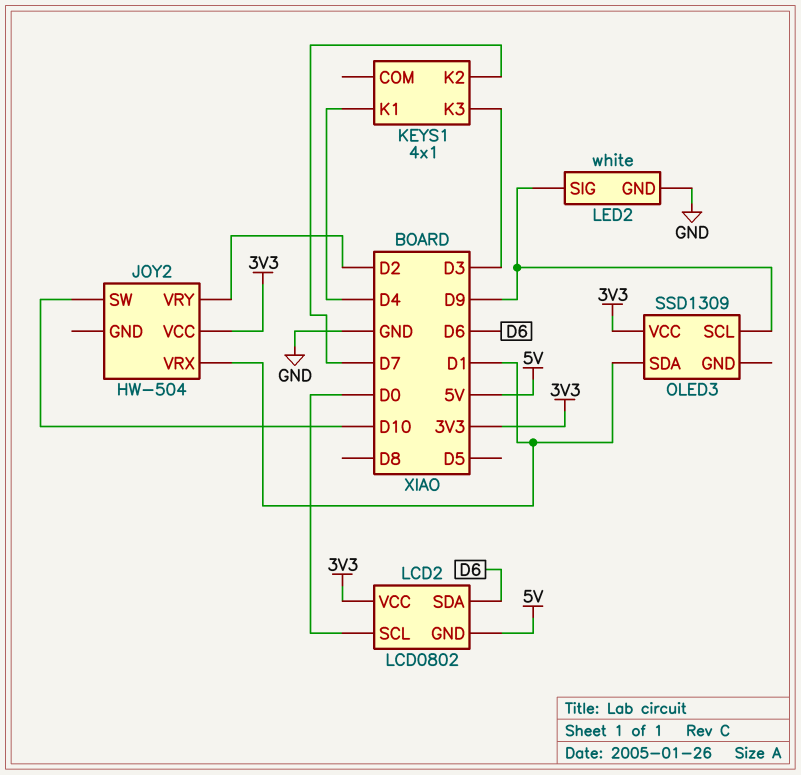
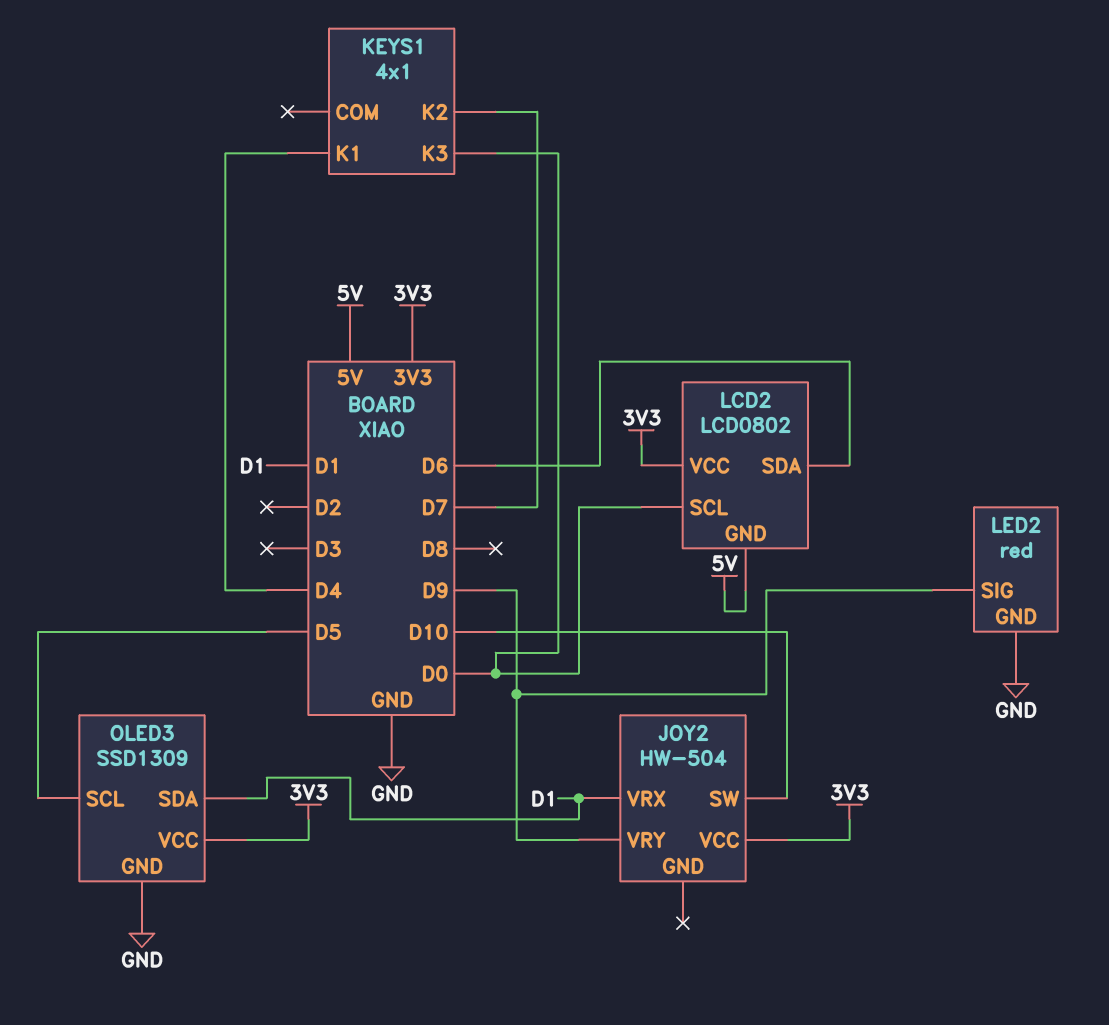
JOY2 pin VRY: D2 -> D9
KEYS1 pin K3: D3 -> D0
LED2: white -> red
OLED3 pin GND: none -> GND
OLED3 pin SCL: D9 -> D5

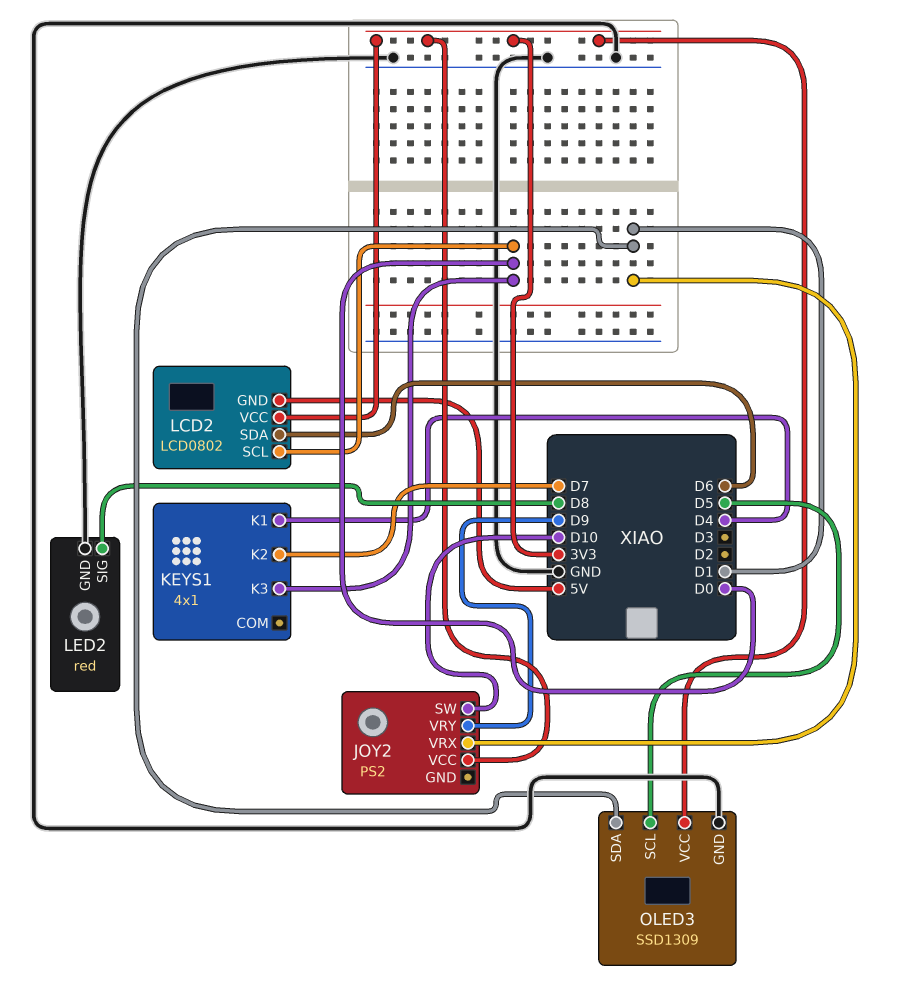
JOY2: HW-504 -> PS2
LED2 pin SIG: D9 -> D8

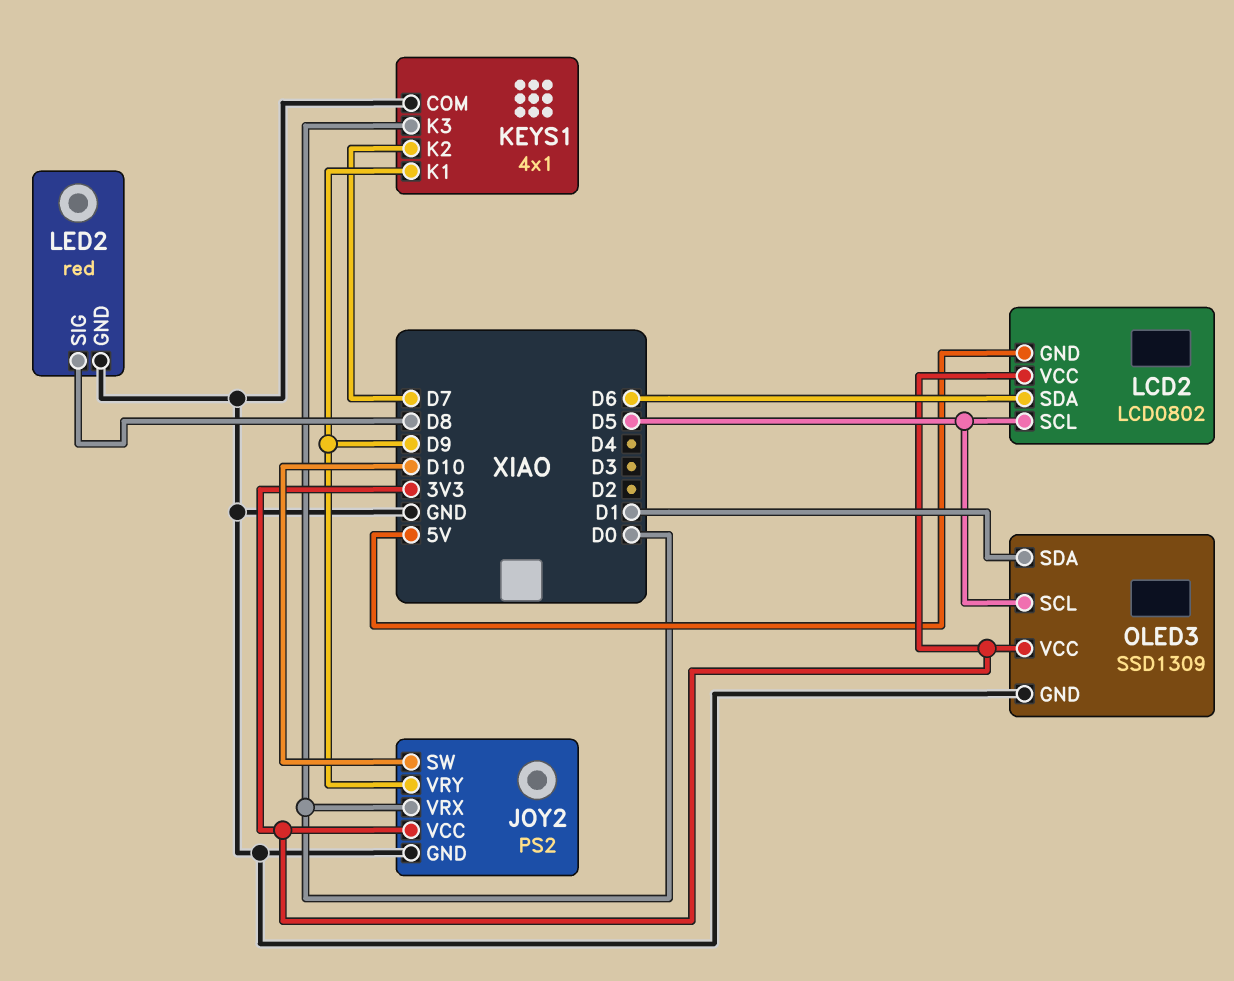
JOY2 pin GND: none -> GND
JOY2 pin VRX: D1 -> D0
KEYS1 pin COM: none -> GND
KEYS1 pin K1: D4 -> D9
LCD2 pin SCL: D0 -> D5

